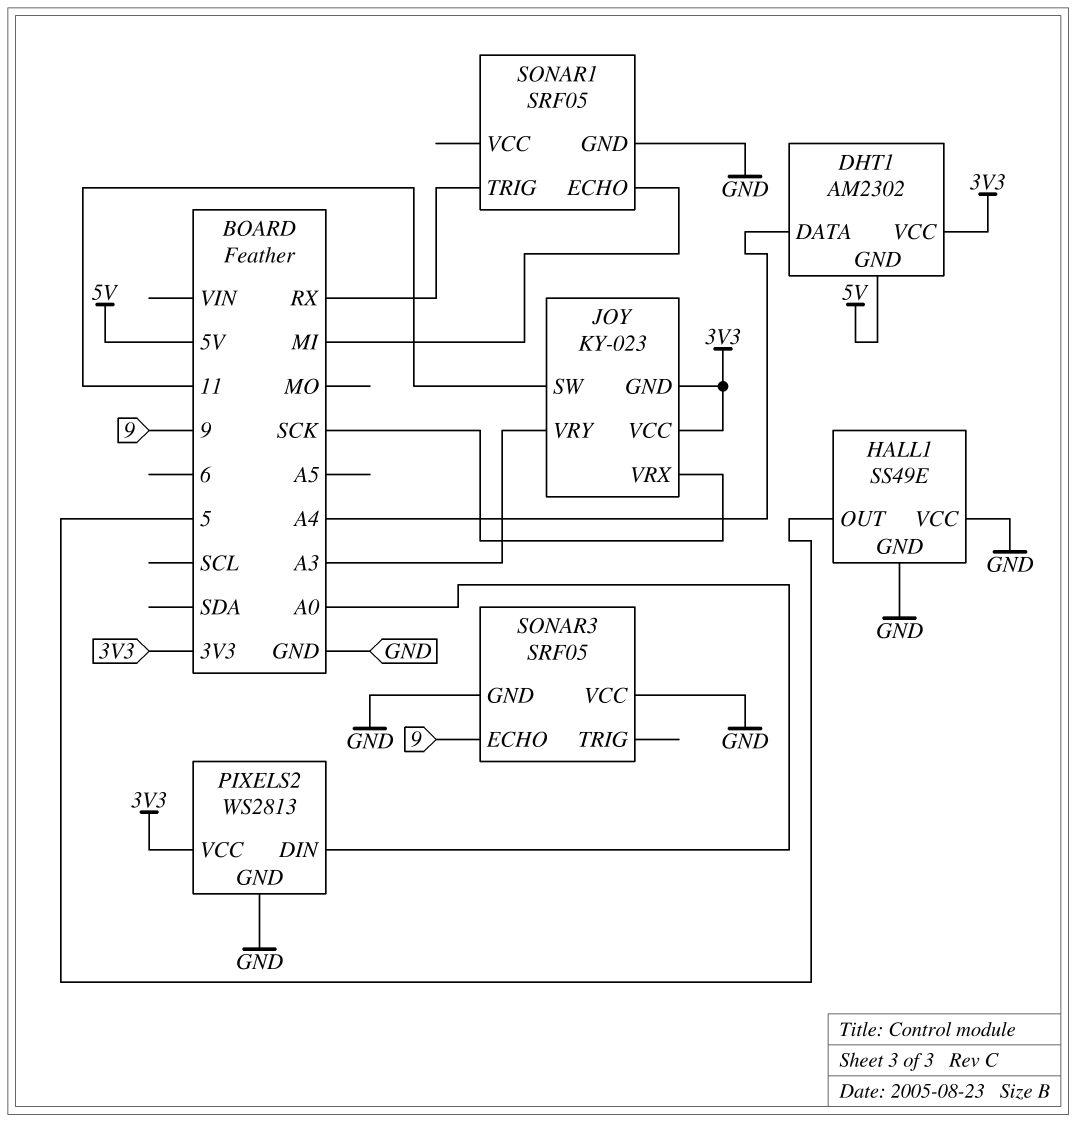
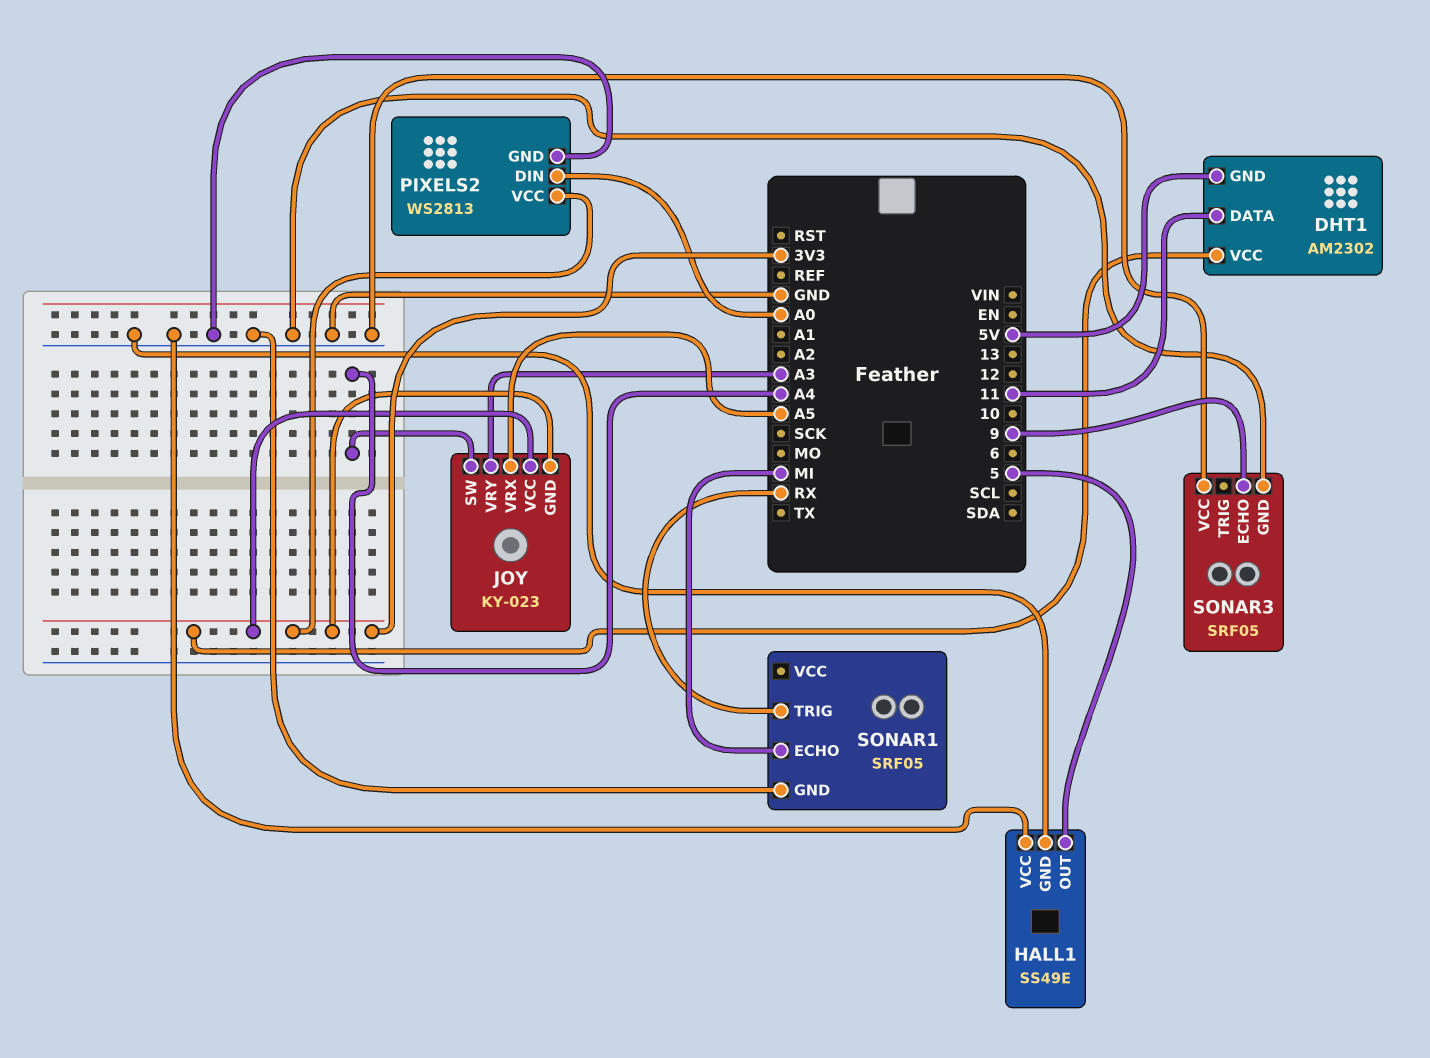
DHT1 pin DATA: A4 -> 11
JOY pin SW: 11 -> A4
JOY pin VRX: SCK -> A5

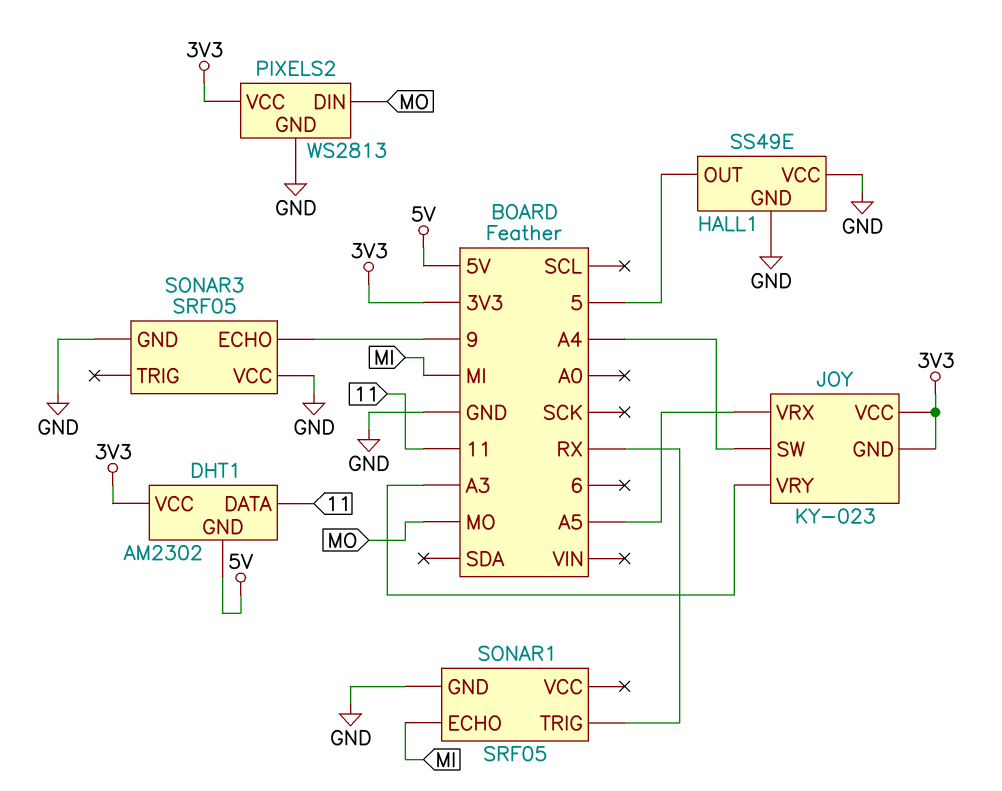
PIXELS2 pin DIN: A0 -> MO

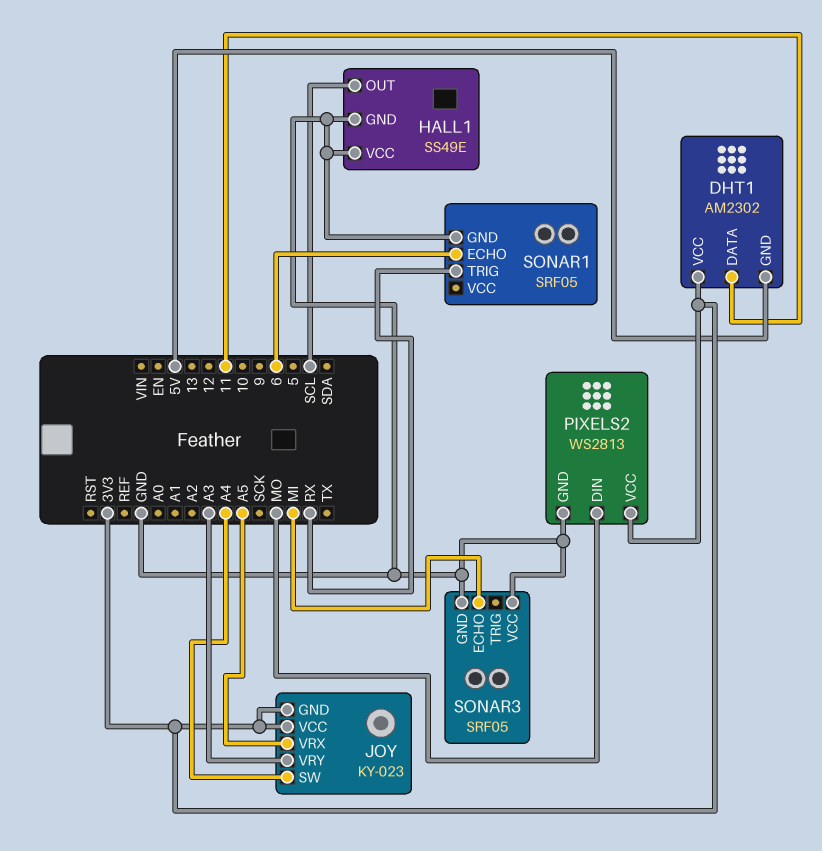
HALL1 pin OUT: 5 -> SCL
SONAR1 pin ECHO: MI -> 6
SONAR3 pin ECHO: 9 -> MI

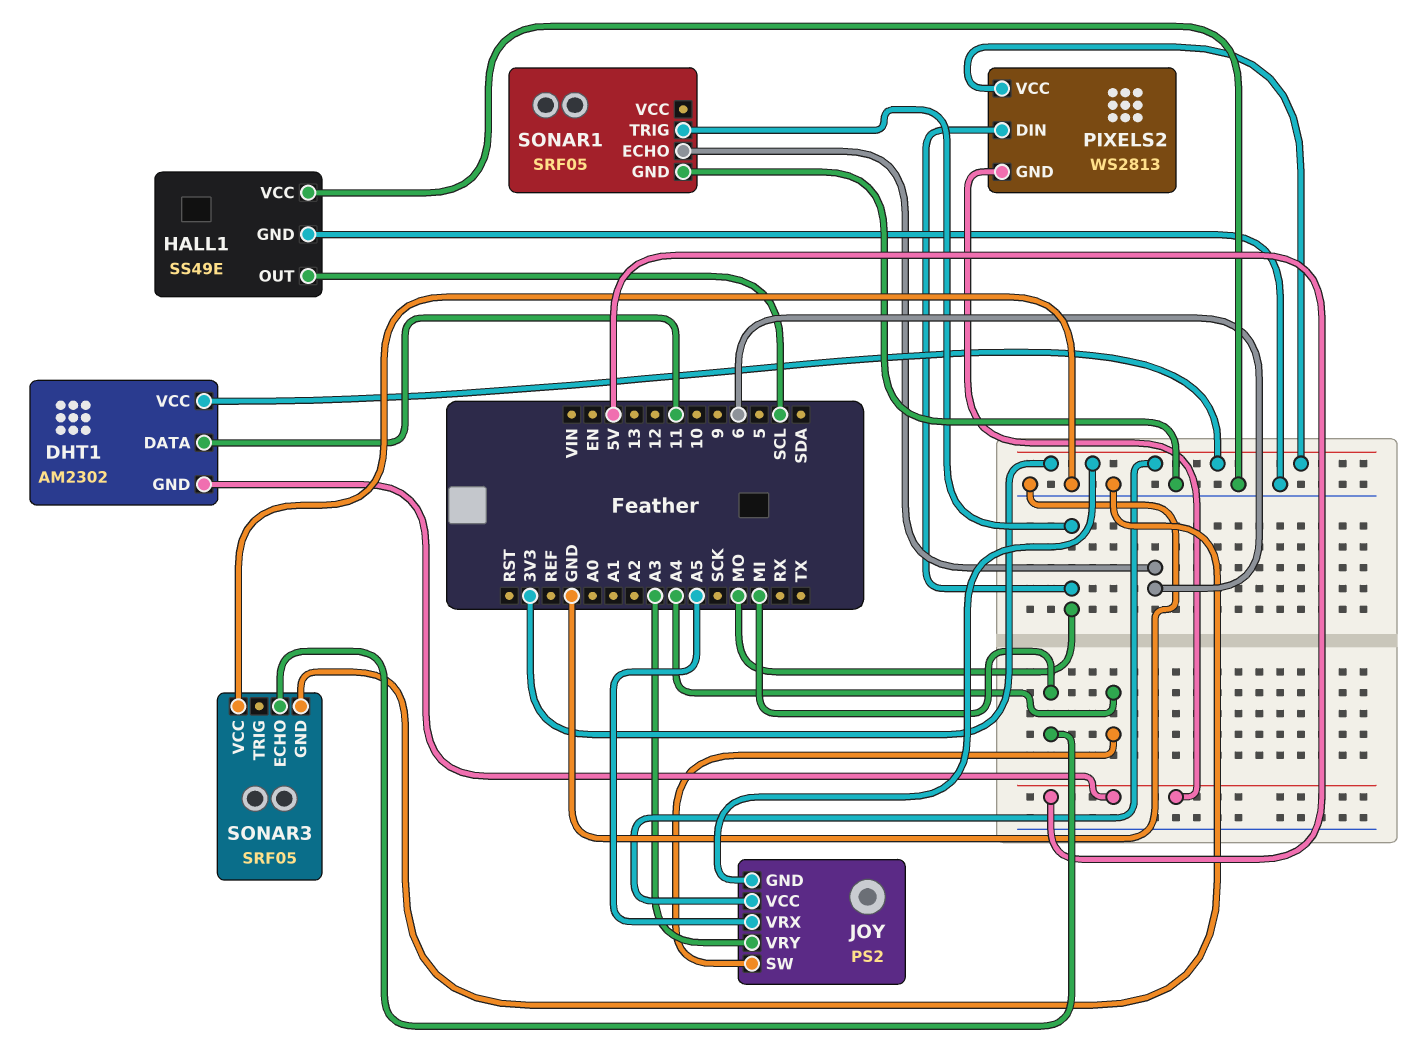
JOY: KY-023 -> PS2
PIXELS2 pin GND: GND -> 5V
SONAR1 pin TRIG: RX -> MO

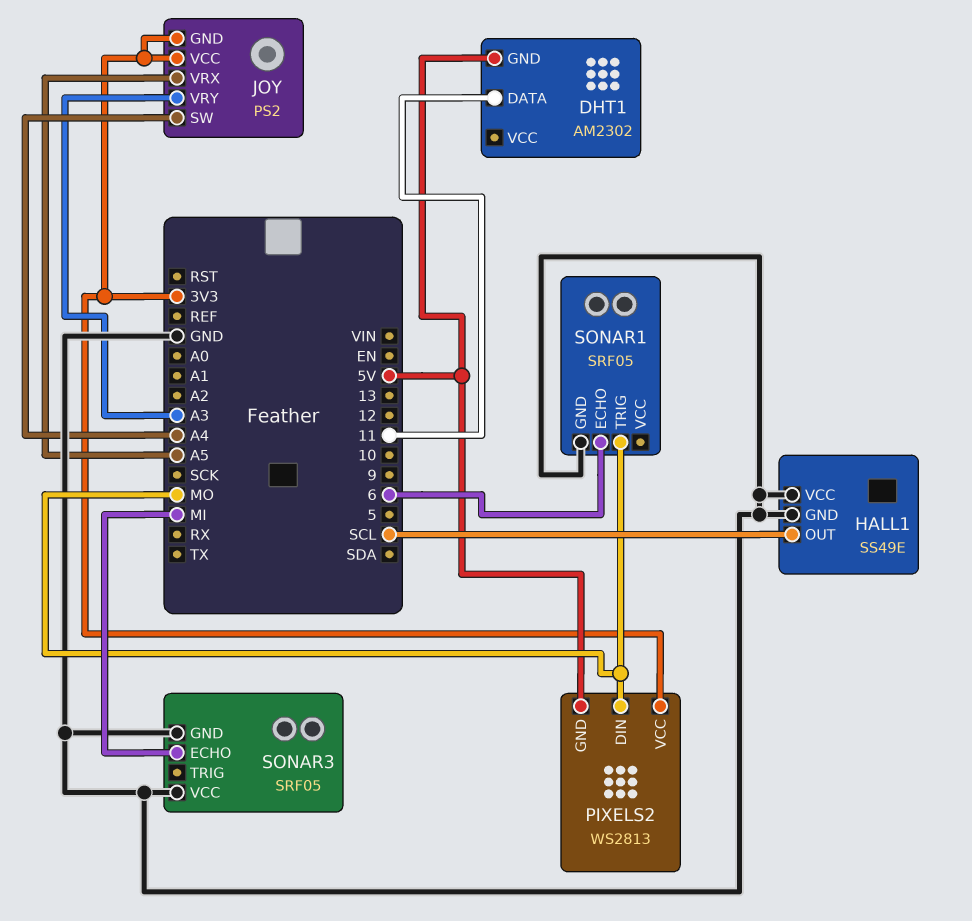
DHT1 pin VCC: 3V3 -> none

